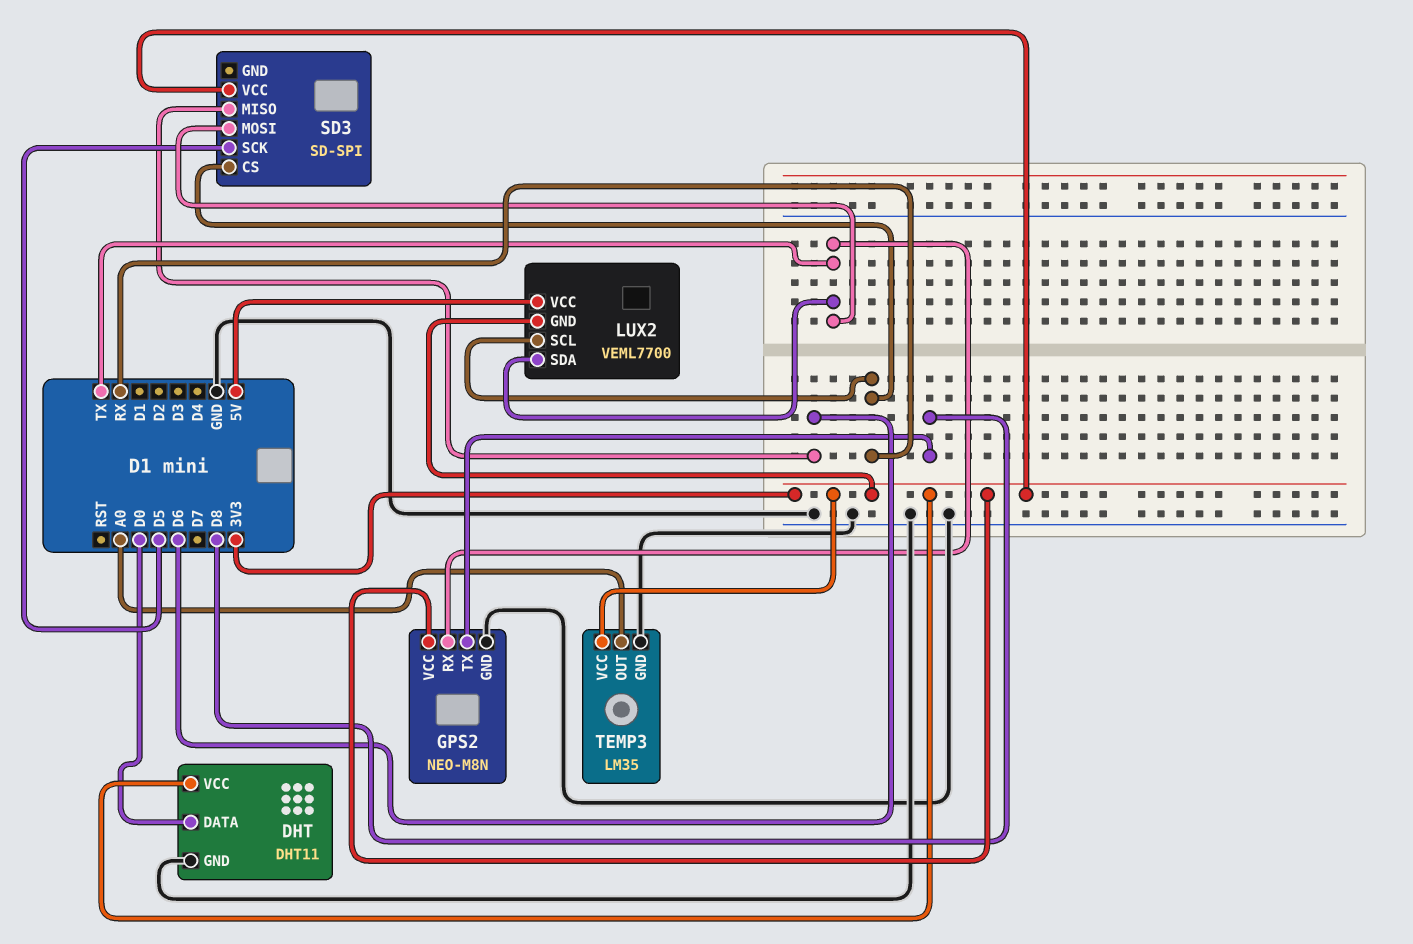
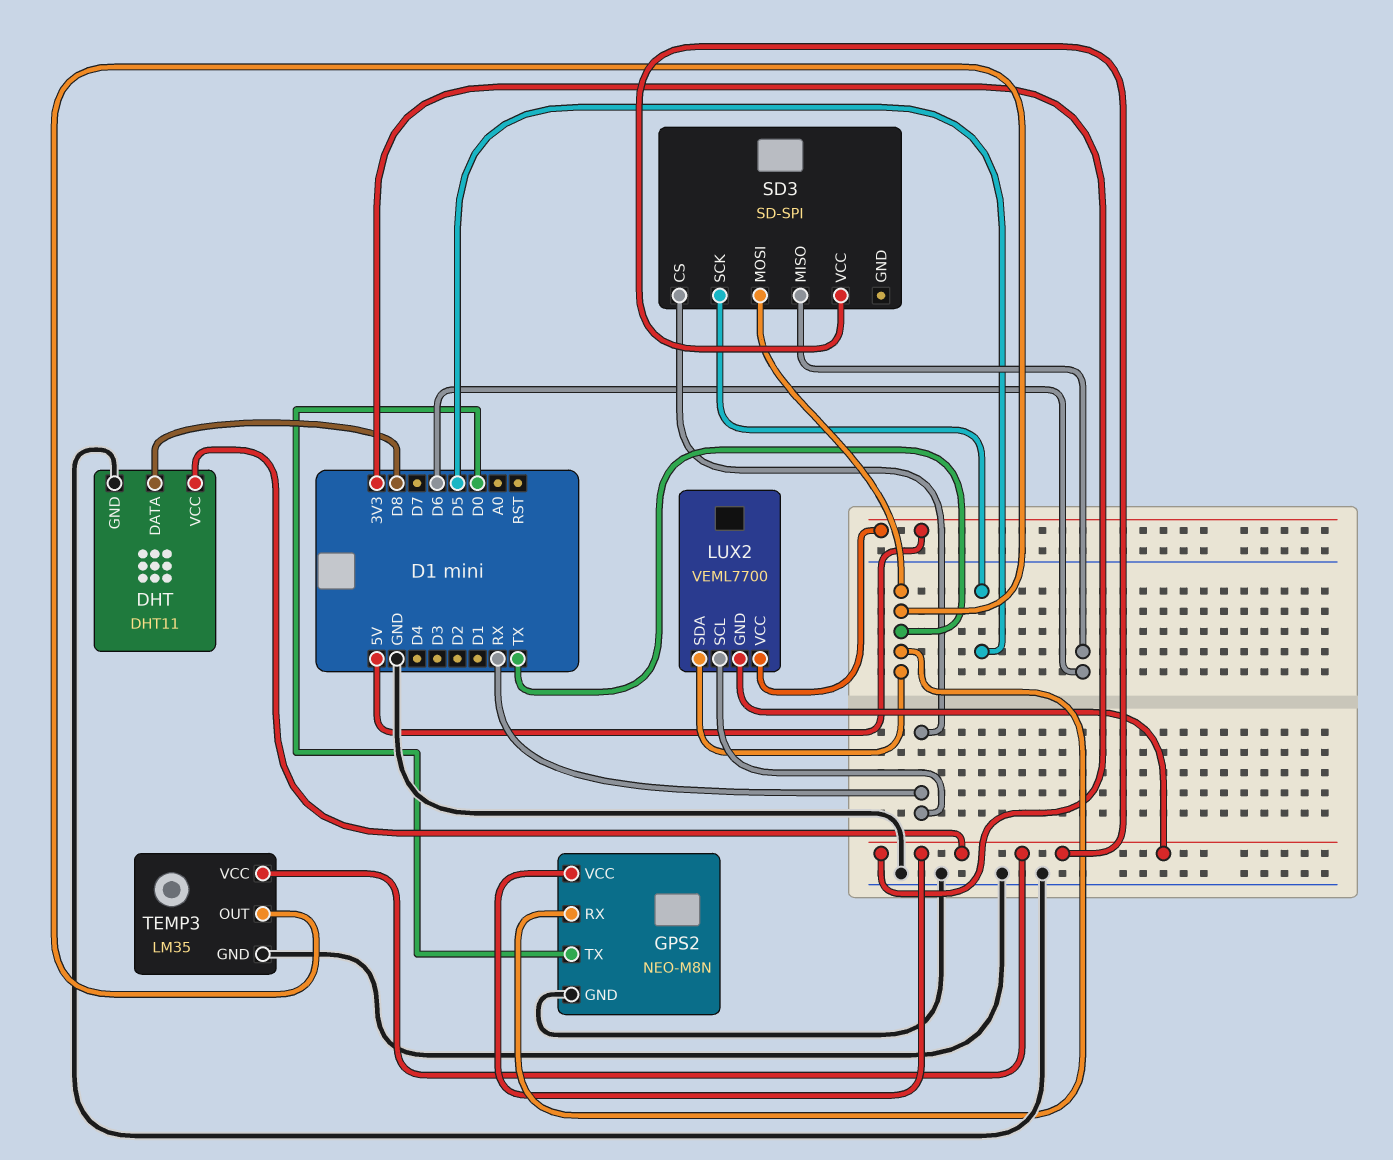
DHT pin DATA: D0 -> D8
GPS2 pin TX: D8 -> D0
TEMP3 pin OUT: A0 -> TX

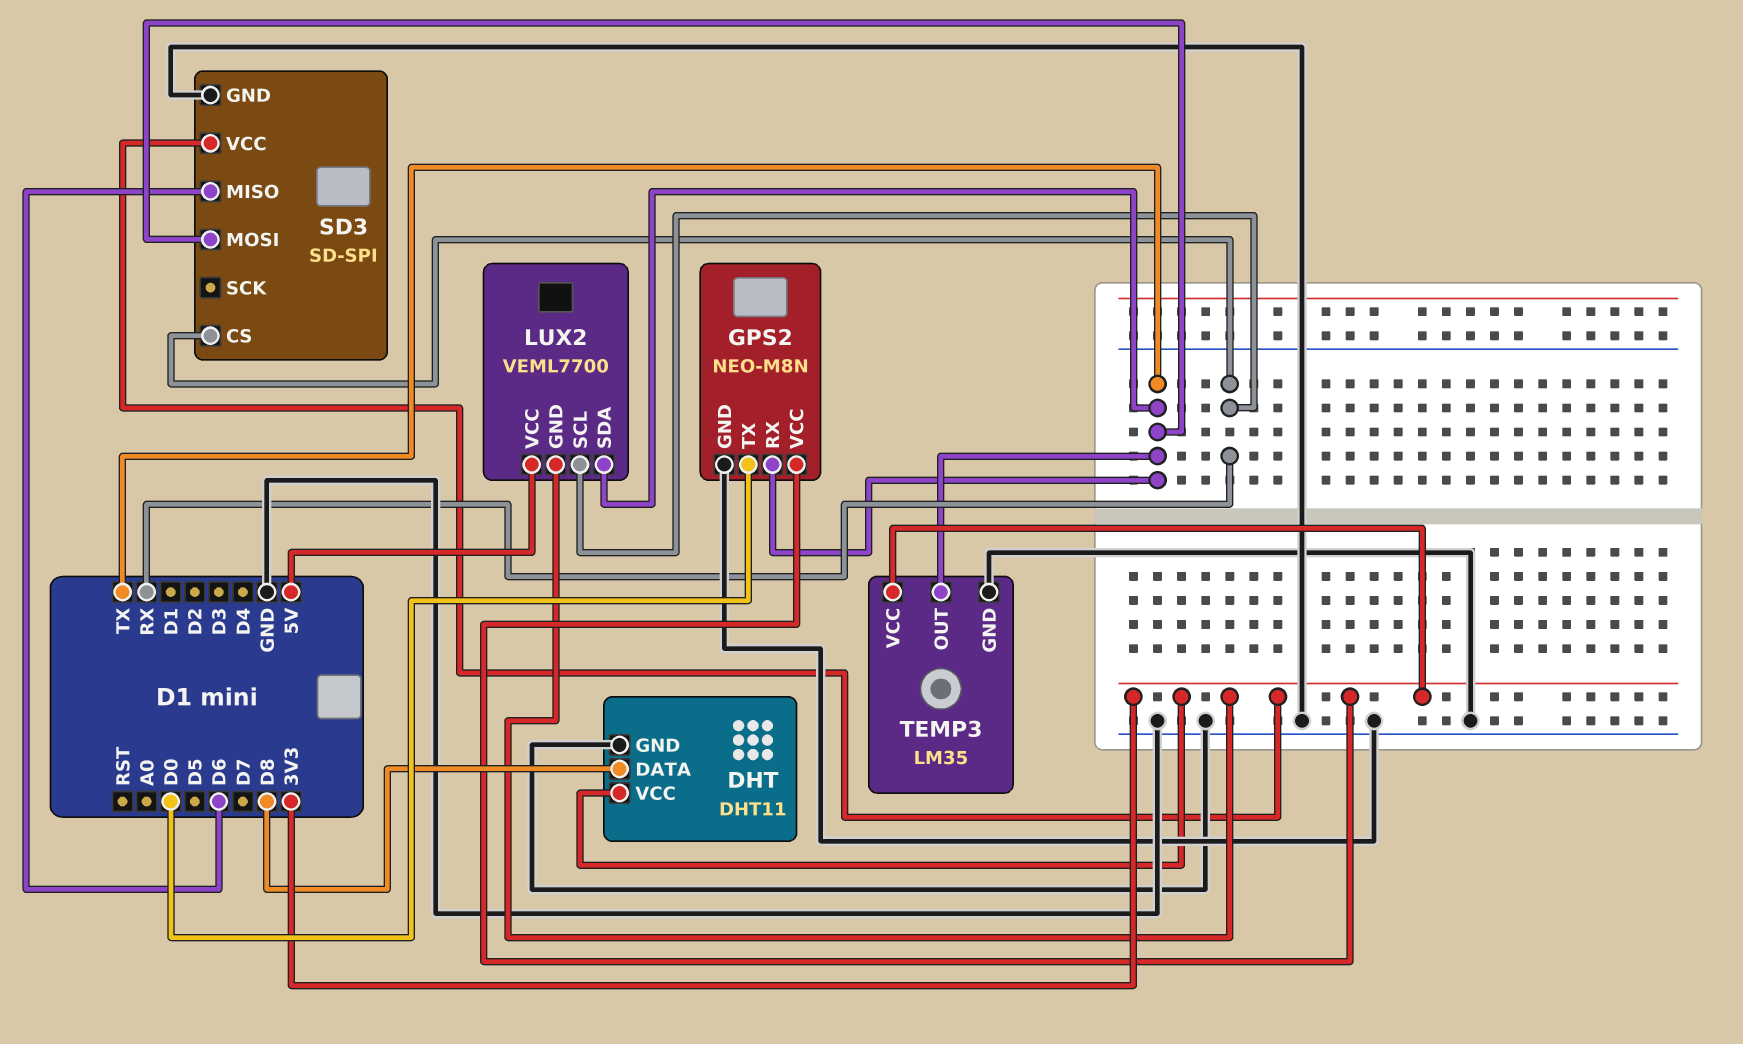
SD3 pin GND: none -> GND
SD3 pin SCK: D5 -> none

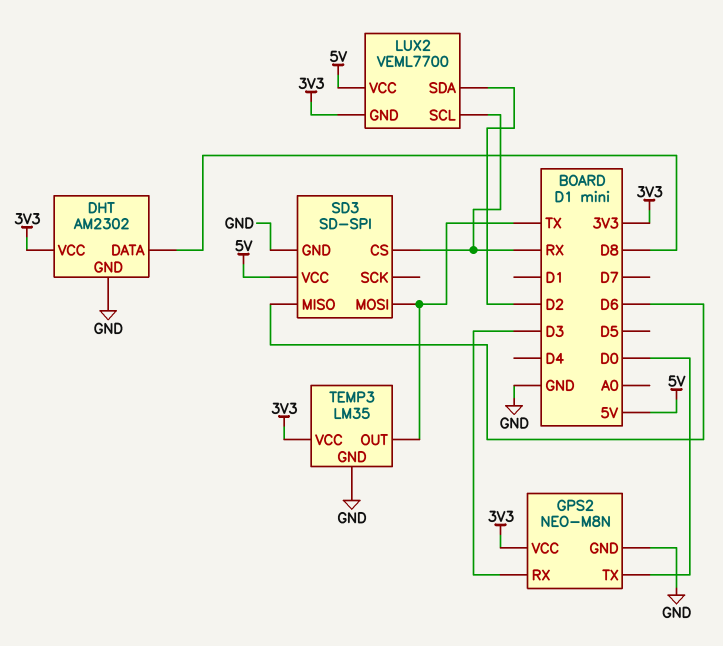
DHT: DHT11 -> AM2302
GPS2 pin RX: TX -> D3
LUX2 pin SDA: TX -> D2
SD3 pin VCC: 3V3 -> 5V

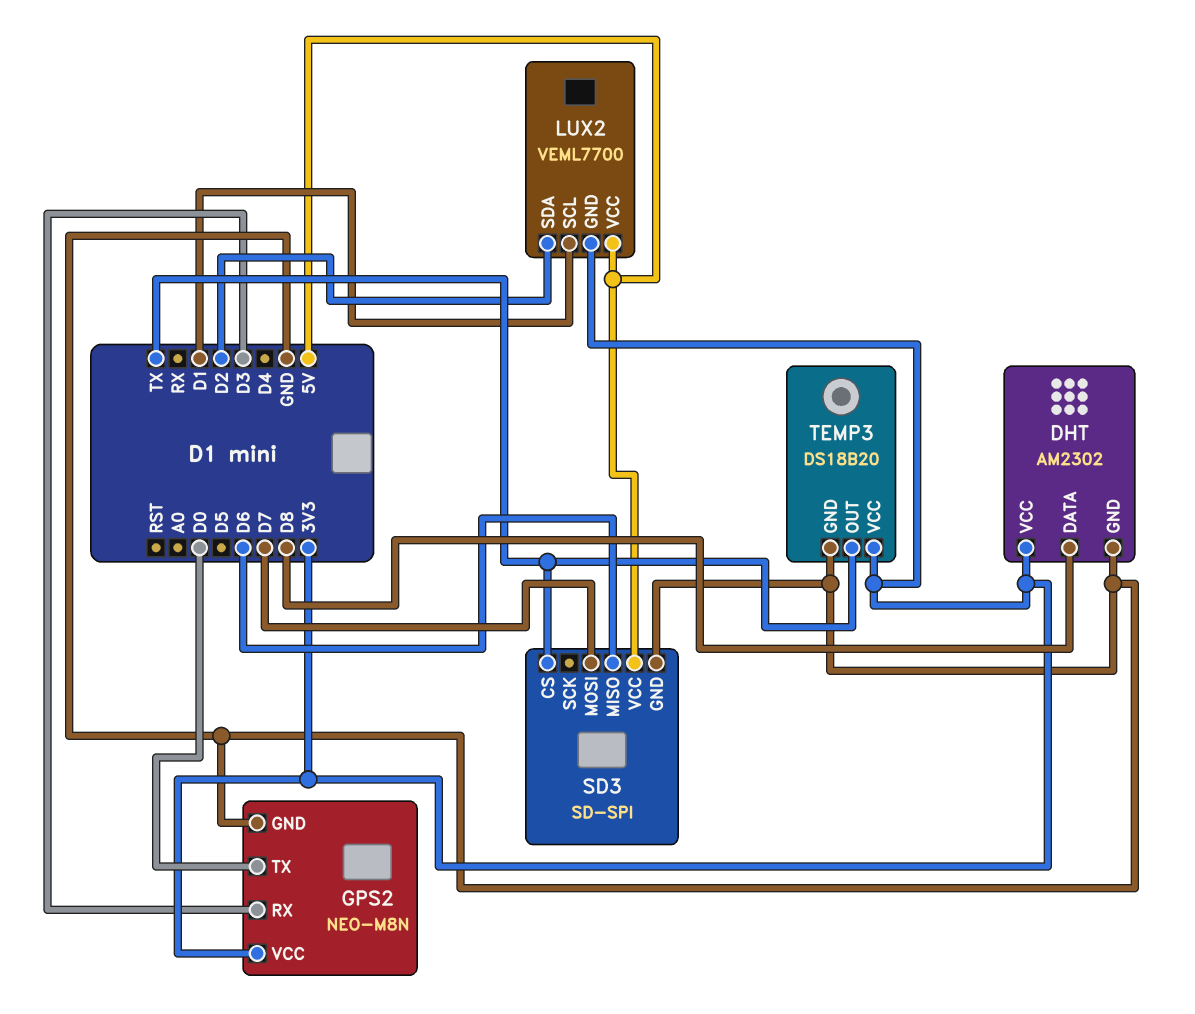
LUX2 pin SCL: RX -> D1
SD3 pin CS: RX -> TX
SD3 pin MOSI: TX -> D7
TEMP3: LM35 -> DS18B20

